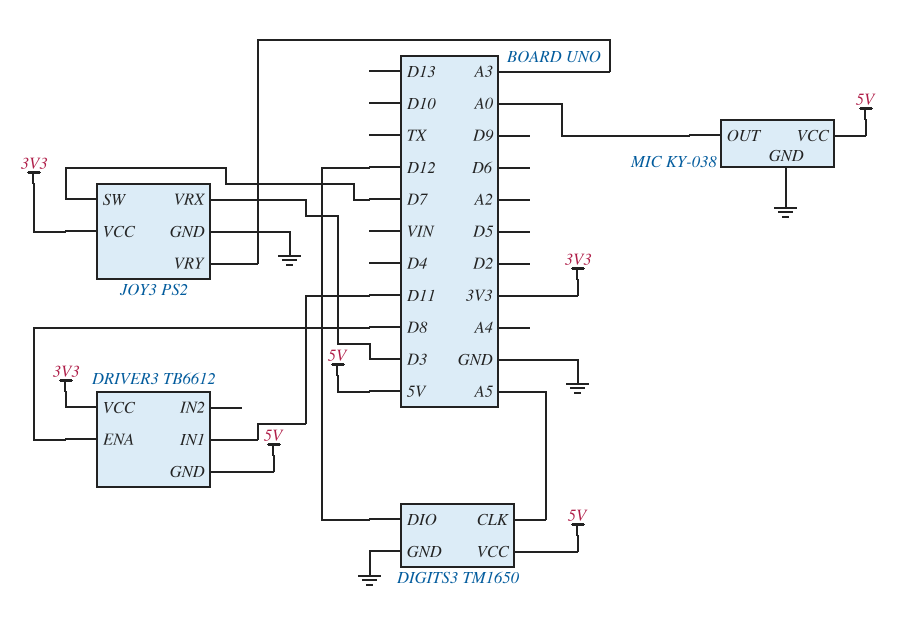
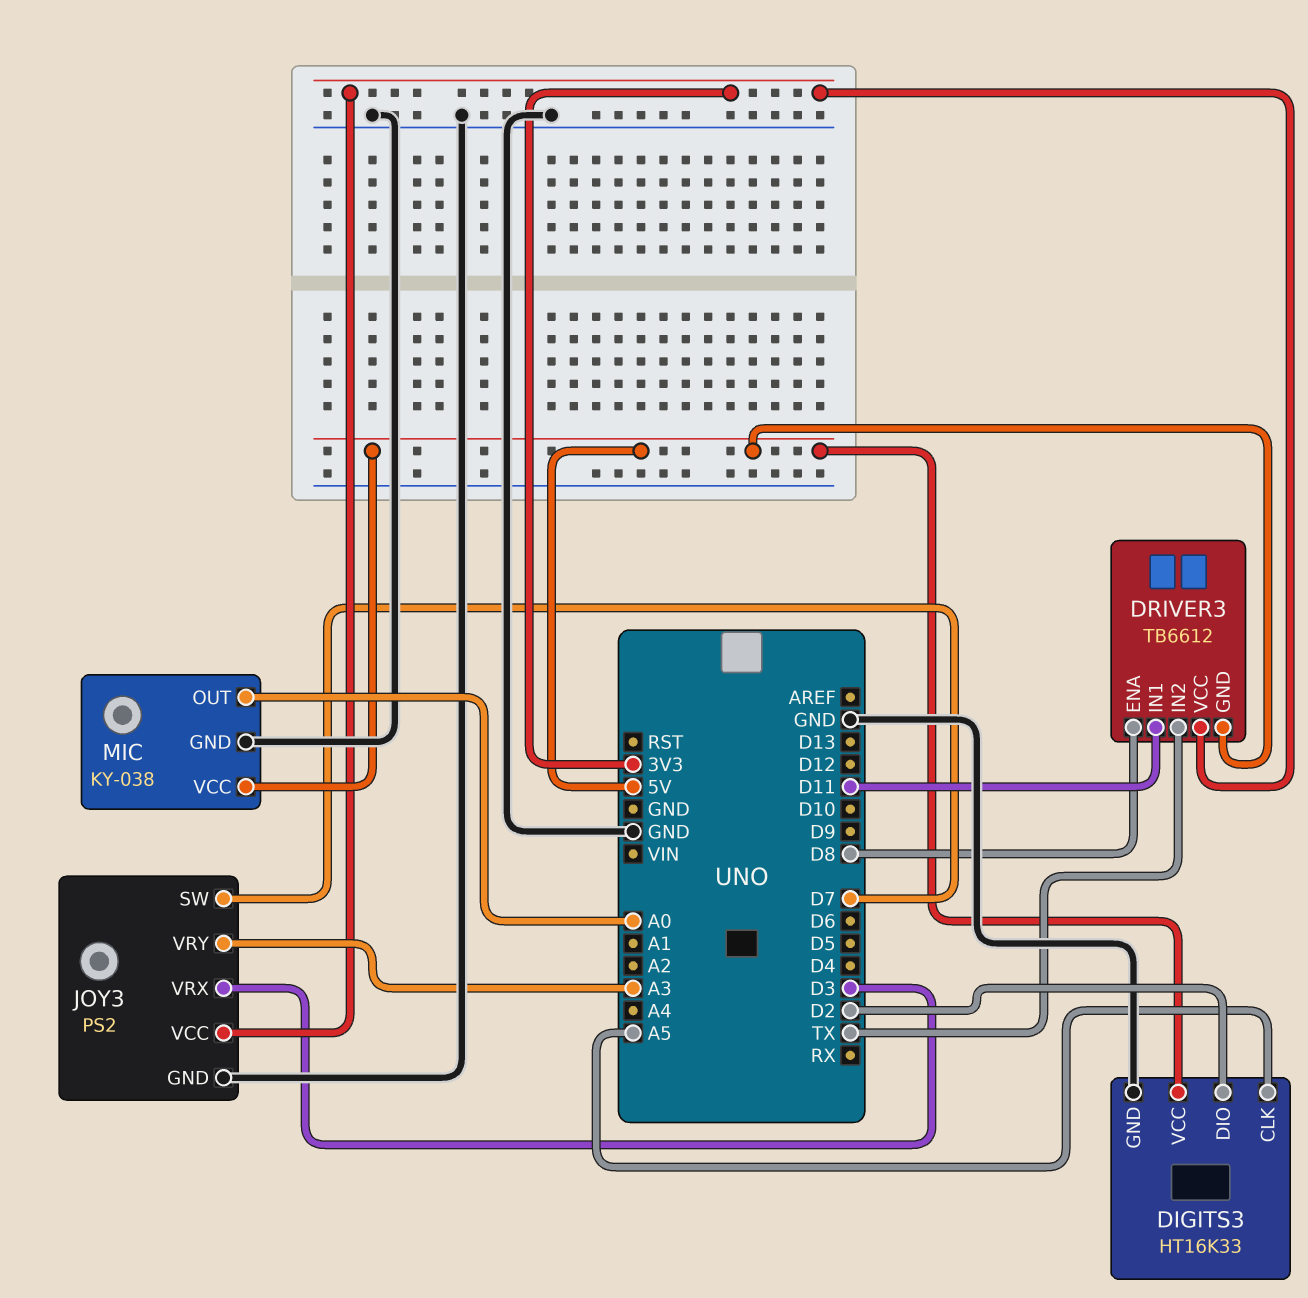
DIGITS3: TM1650 -> HT16K33
DIGITS3 pin DIO: D12 -> D2
DRIVER3 pin IN2: none -> TX

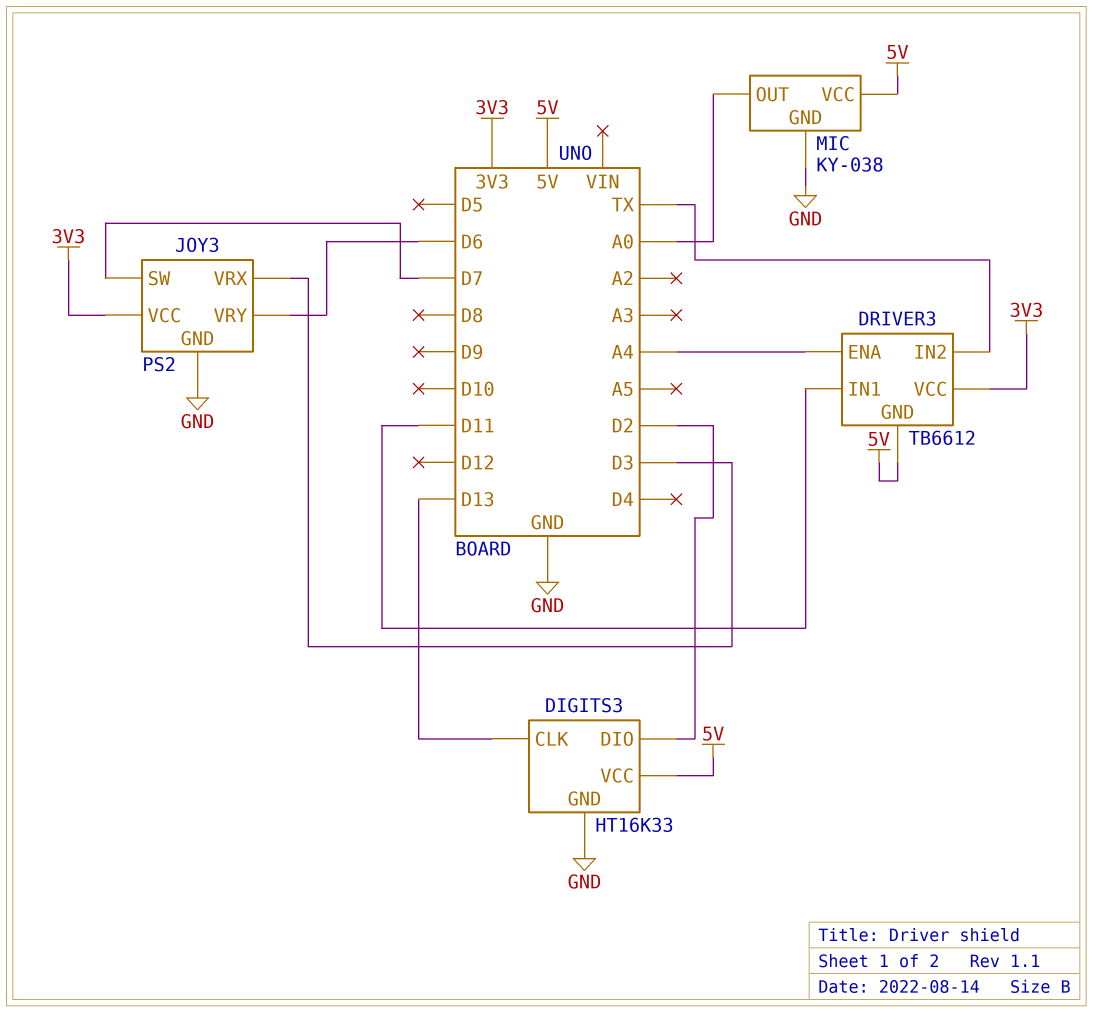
DIGITS3 pin CLK: A5 -> D13
DRIVER3 pin ENA: D8 -> A4
JOY3 pin VRY: A3 -> D6

